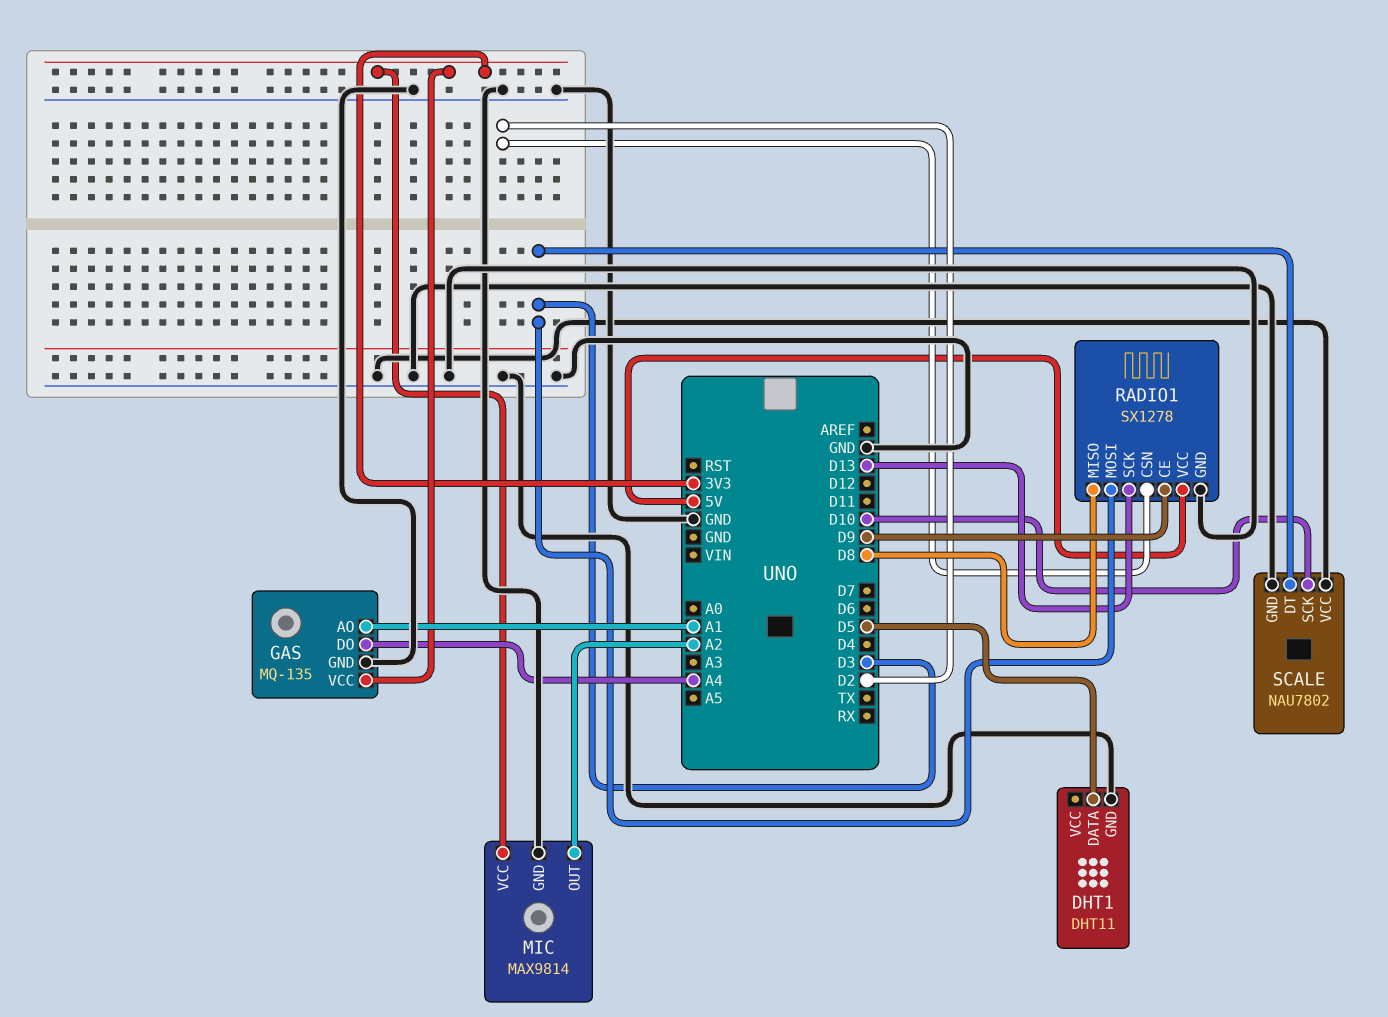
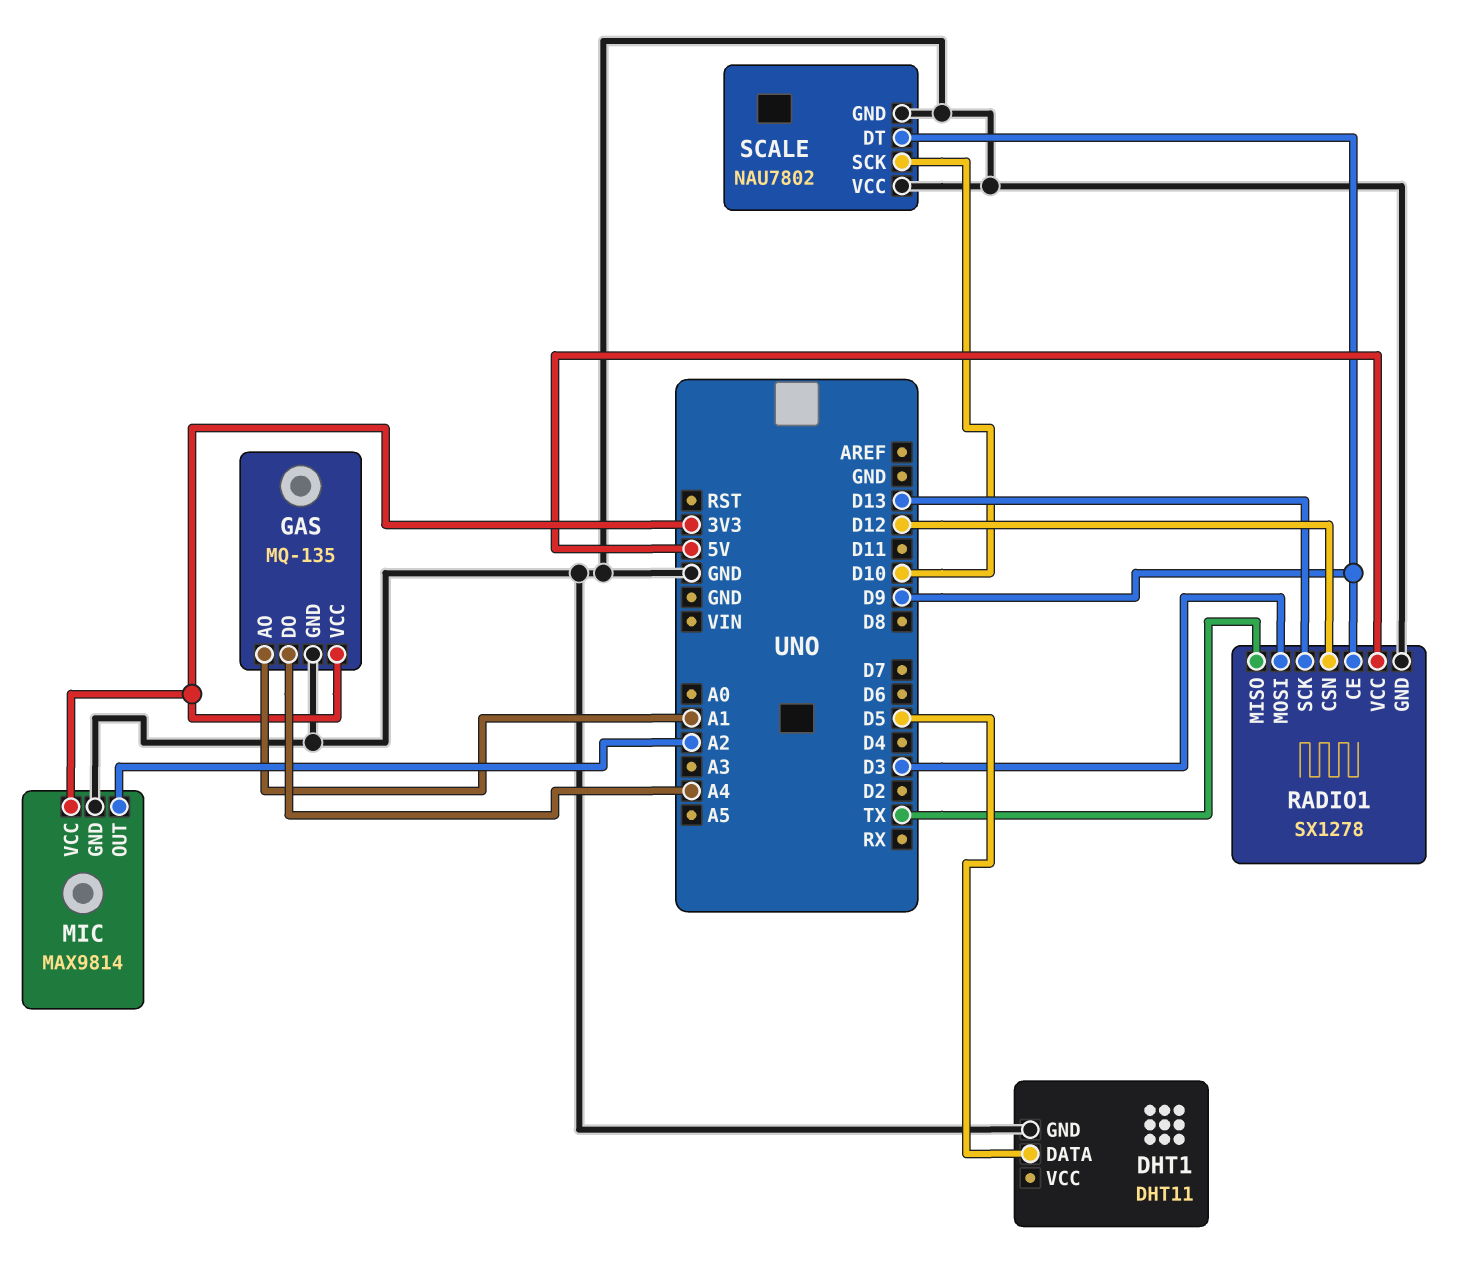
RADIO1 pin CSN: D2 -> D12
RADIO1 pin MISO: D8 -> TX
SCALE pin DT: D3 -> D9

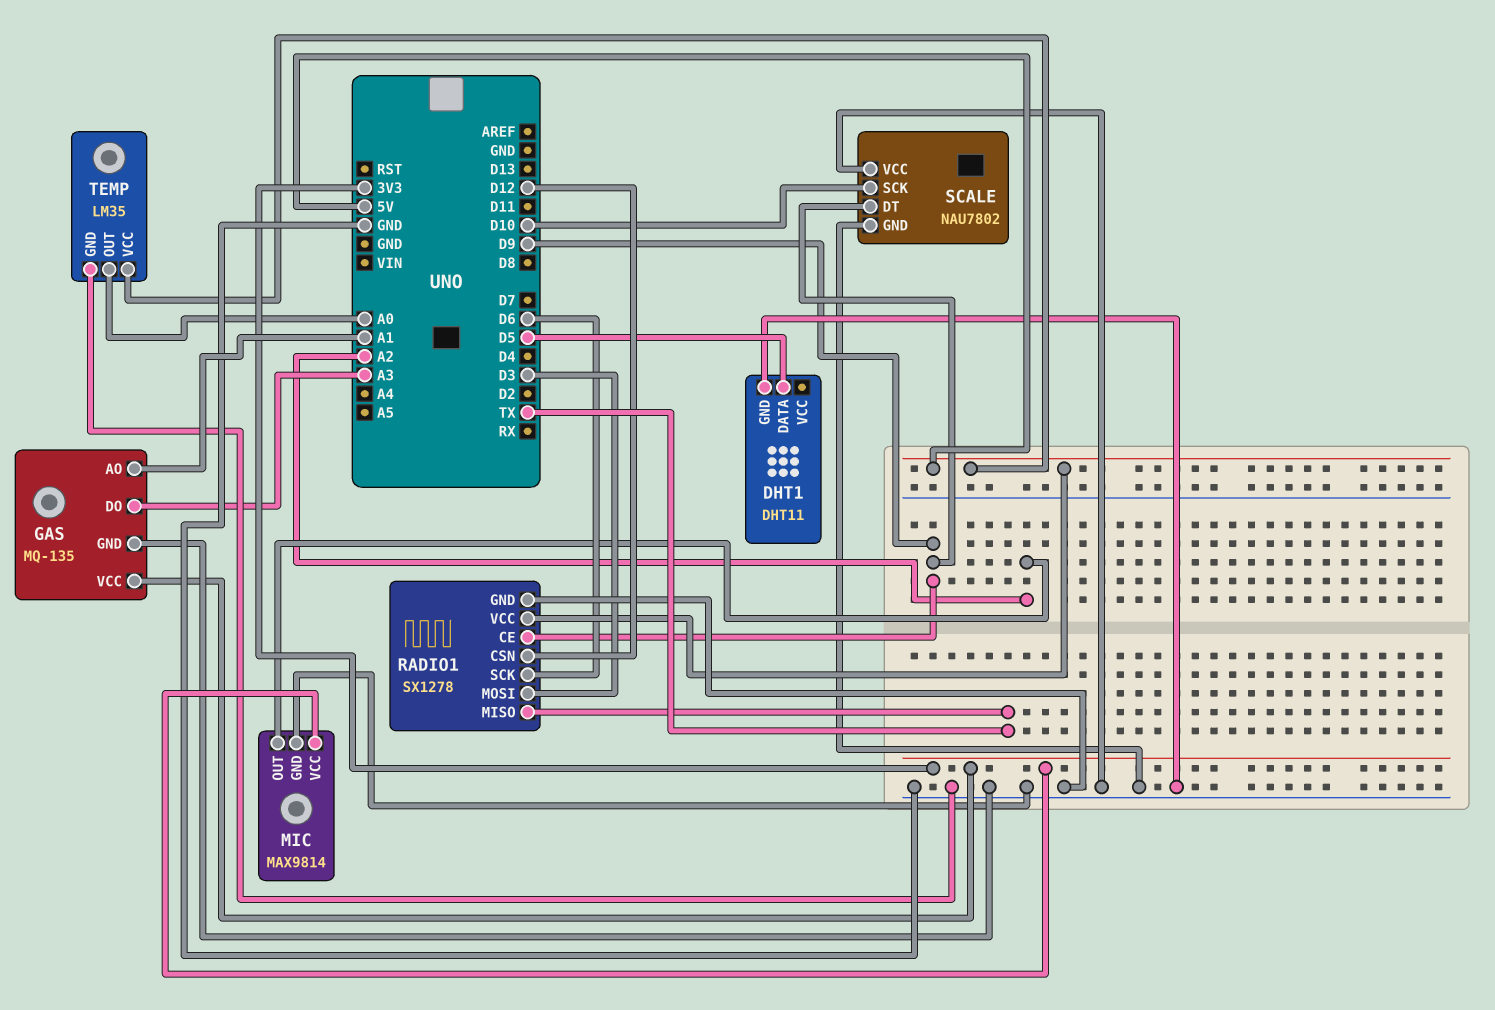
GAS pin DO: A4 -> A3
RADIO1 pin SCK: D13 -> D6
TEMP: none -> LM35
TEMP pin GND: none -> GND
TEMP pin OUT: none -> A0
TEMP pin VCC: none -> 5V

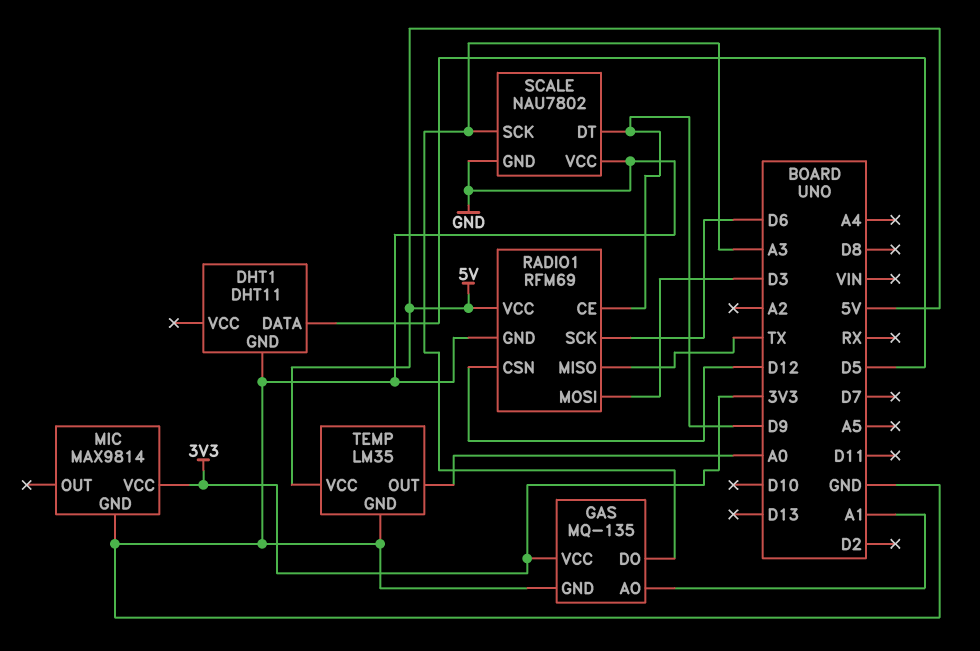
MIC pin OUT: A2 -> none
RADIO1: SX1278 -> RFM69
SCALE pin SCK: D10 -> A3

